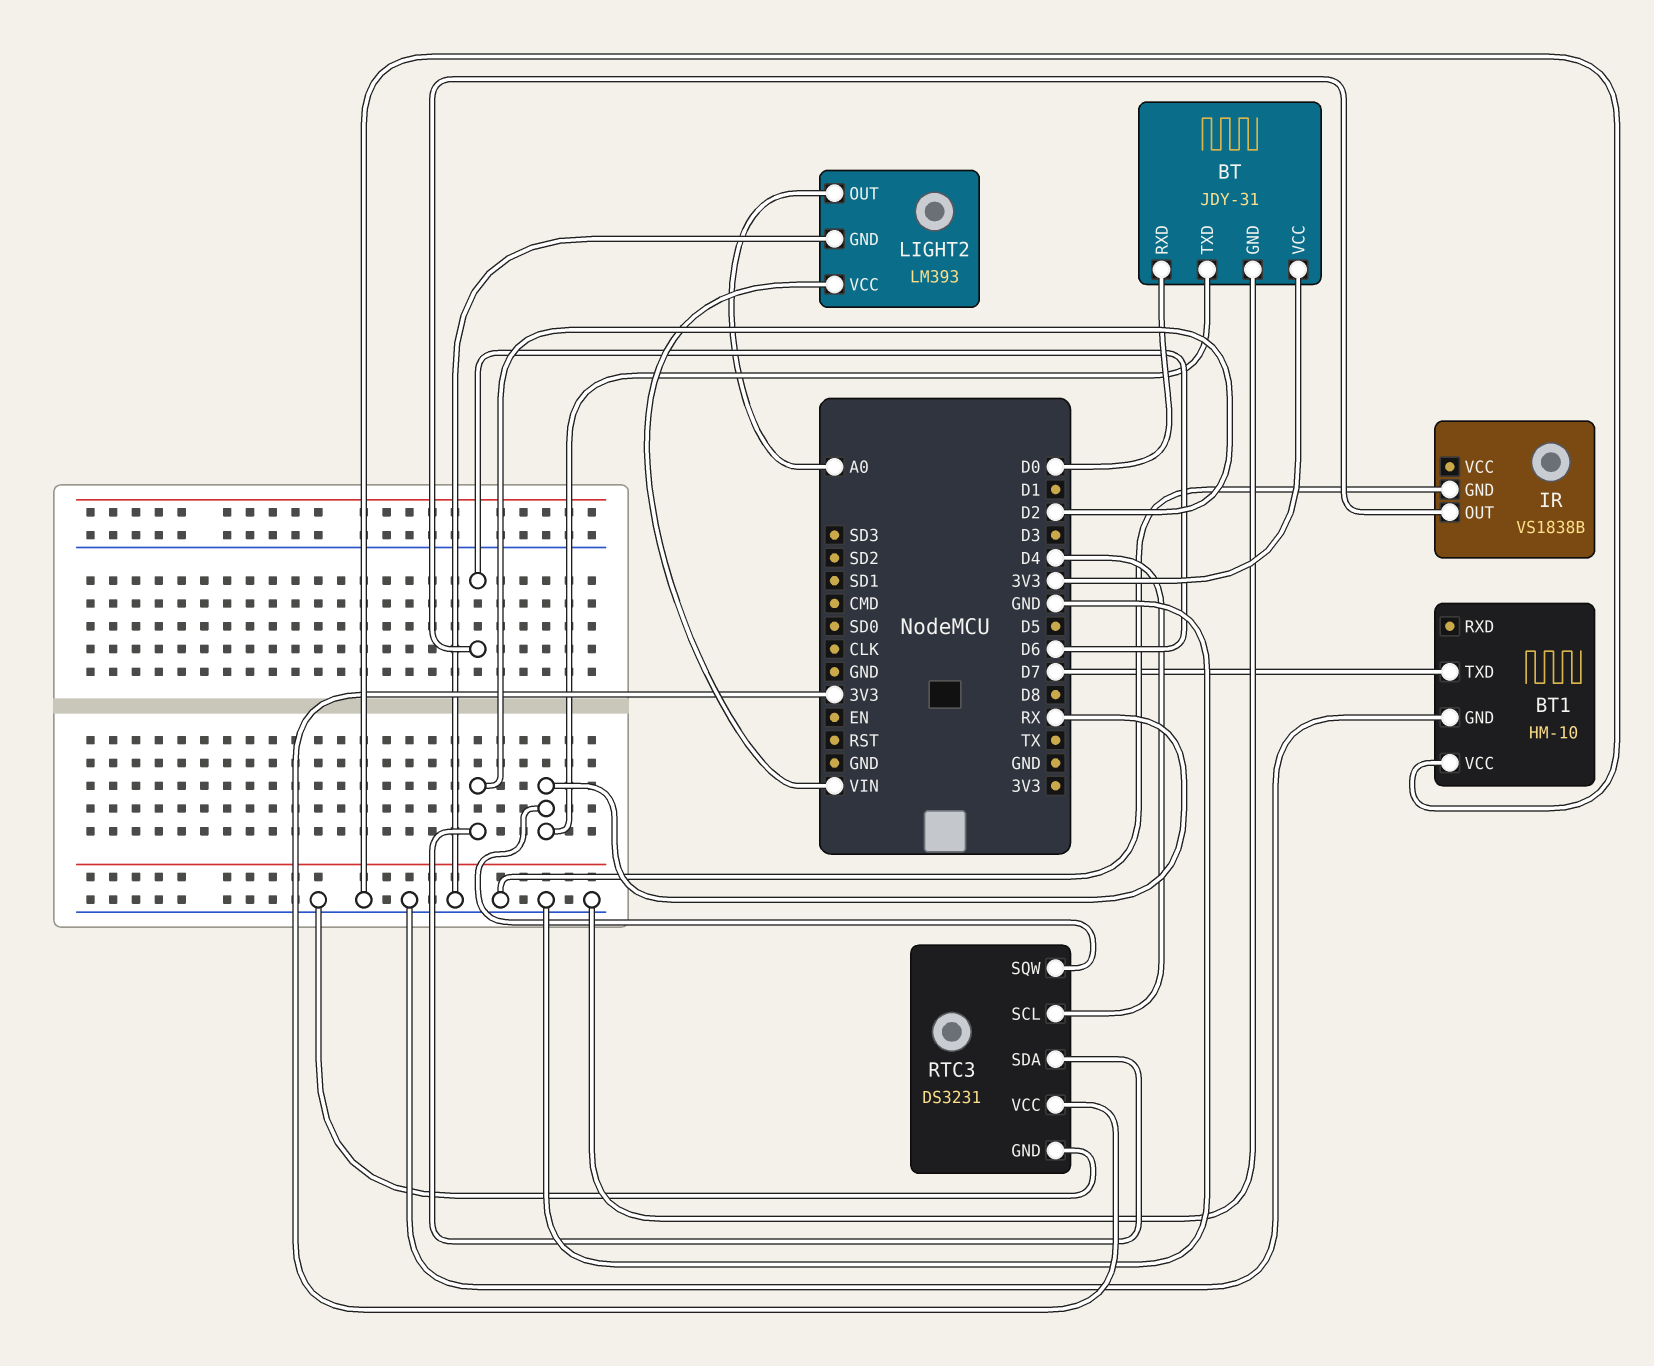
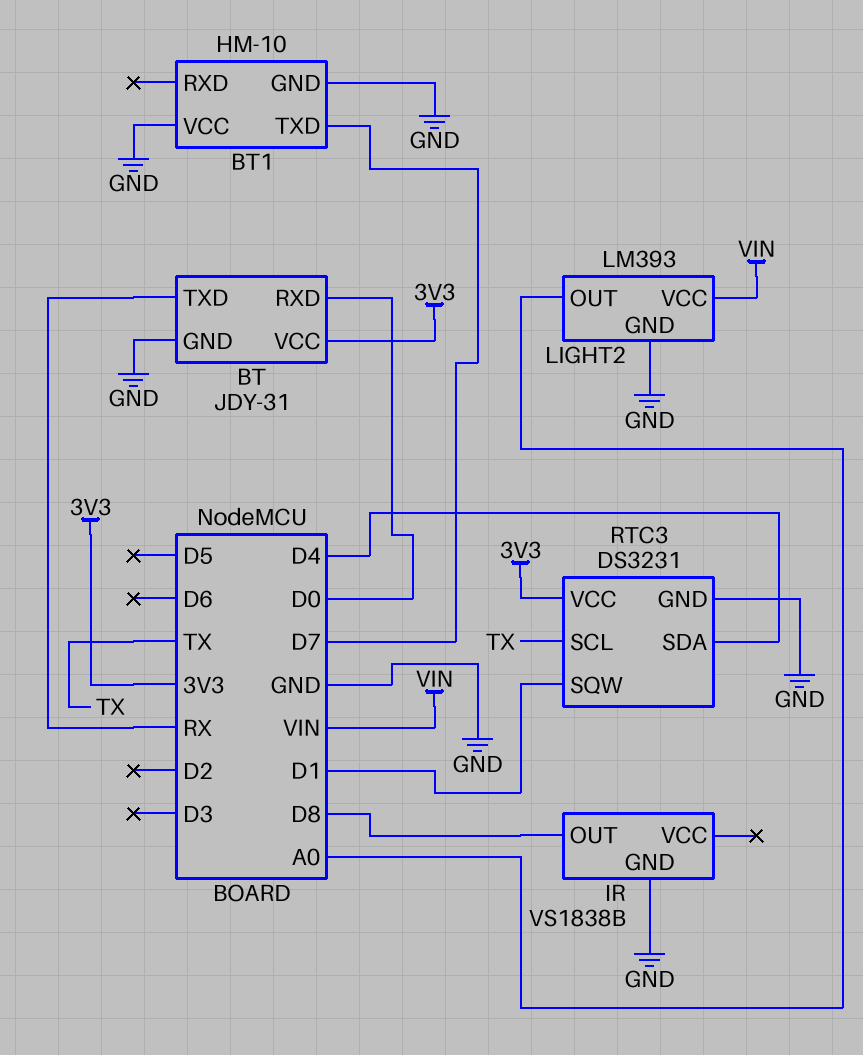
IR pin OUT: D6 -> D8
RTC3 pin SCL: D4 -> TX
RTC3 pin SDA: D2 -> D4
RTC3 pin SQW: RX -> D1

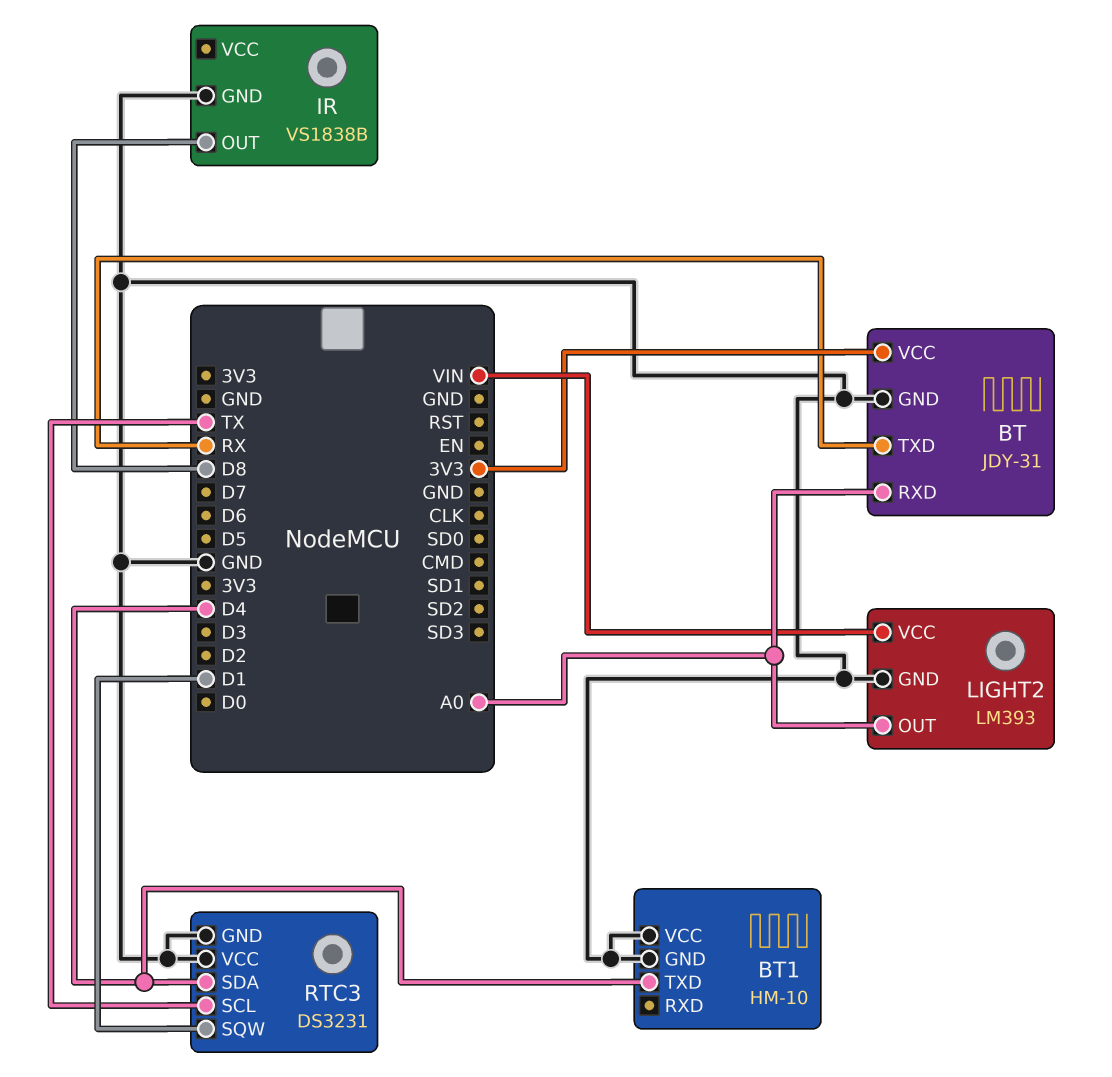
BT pin RXD: D0 -> A0
BT1 pin TXD: D7 -> D4
RTC3 pin VCC: 3V3 -> GND

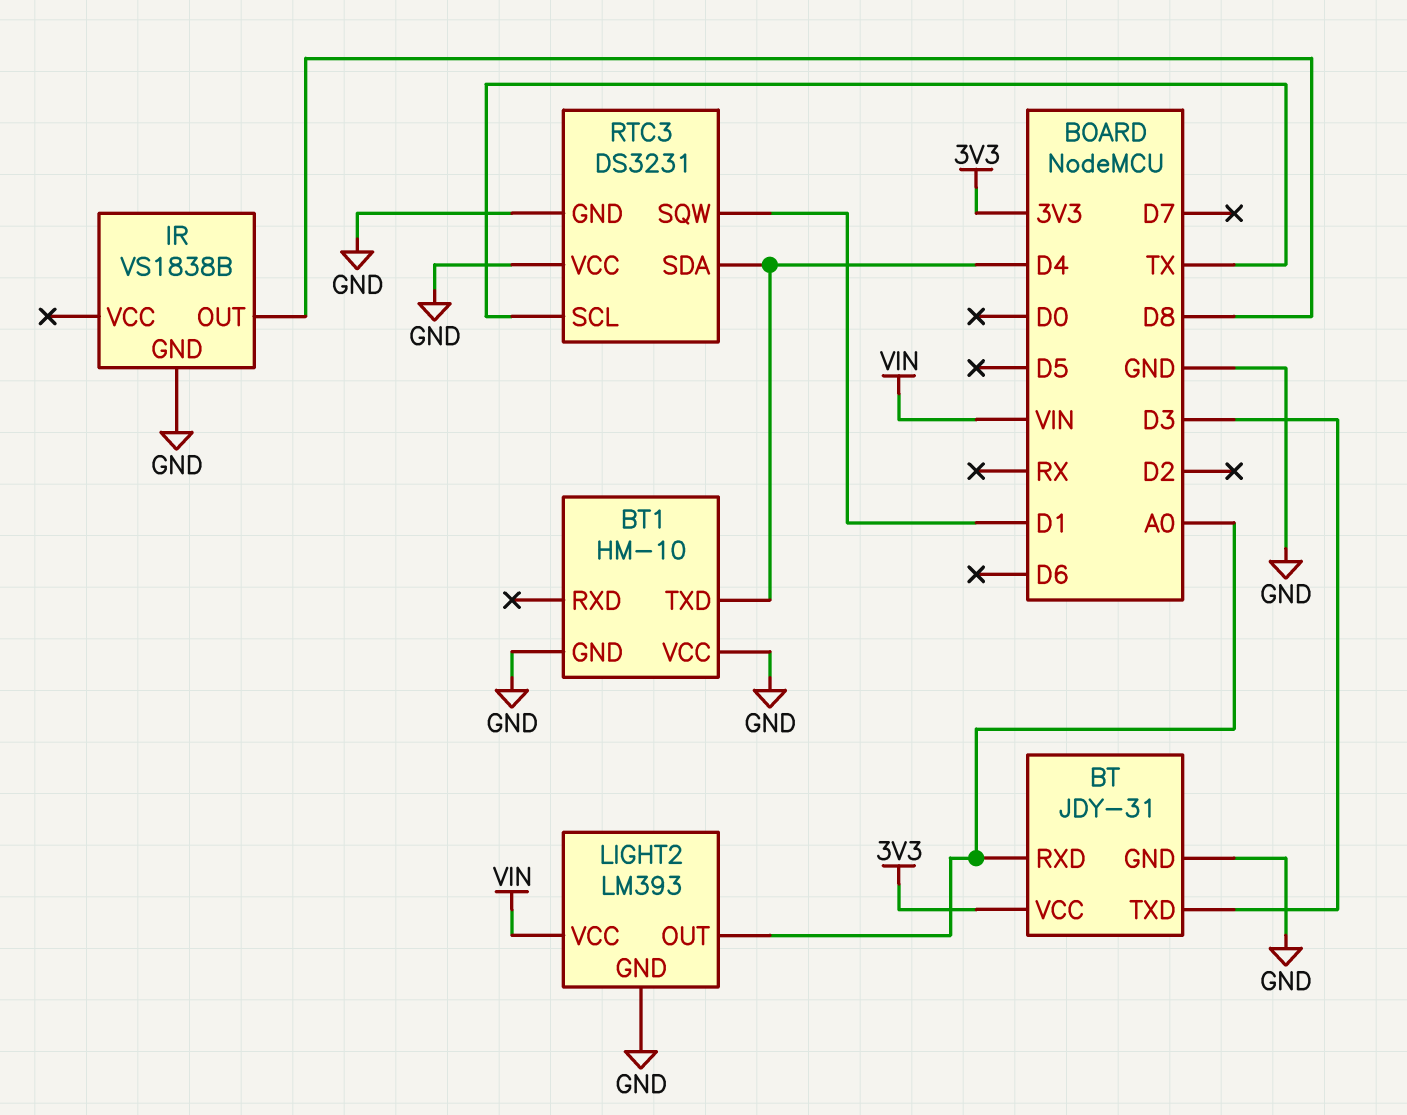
BT pin TXD: RX -> D3

